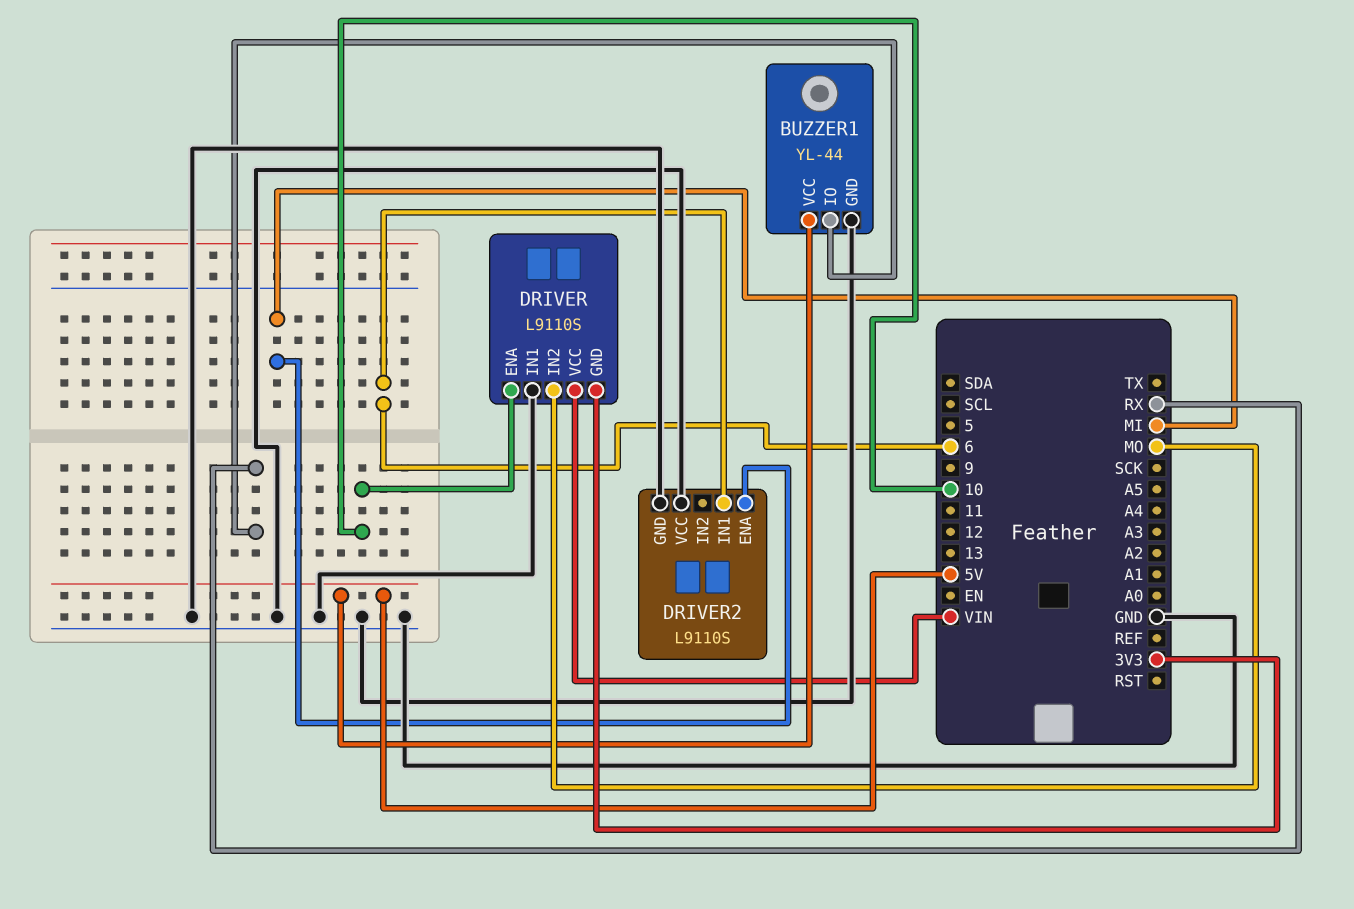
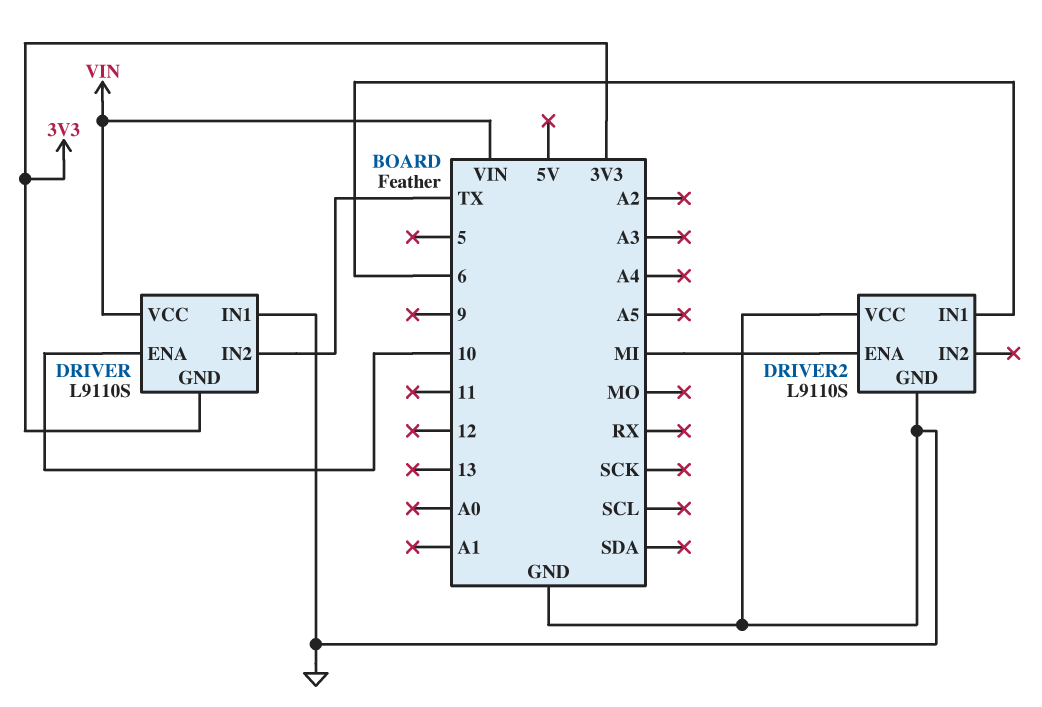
BUZZER1: YL-44 -> none
BUZZER1 pin GND: GND -> none
BUZZER1 pin IO: RX -> none
BUZZER1 pin VCC: 5V -> none
DRIVER pin IN2: MO -> TX

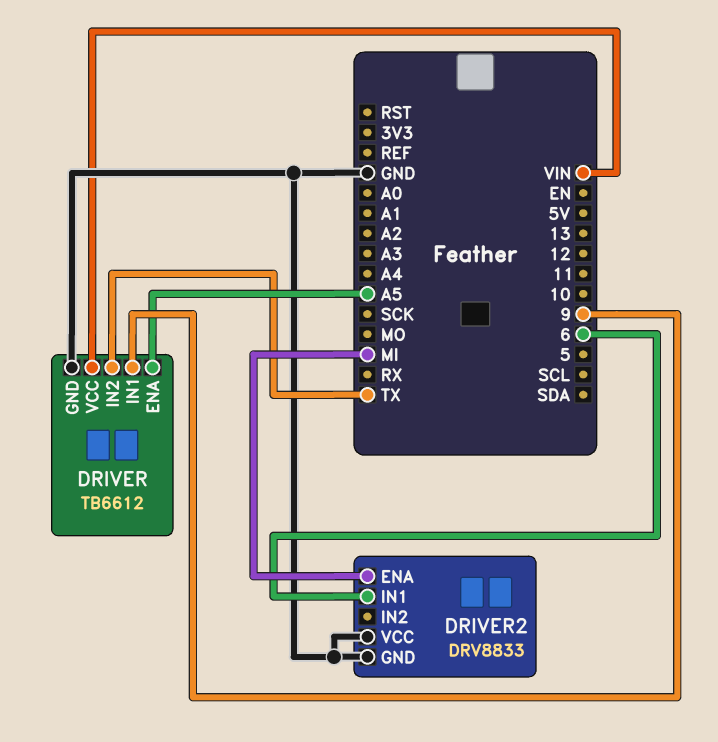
DRIVER: L9110S -> TB6612
DRIVER pin ENA: 10 -> A5
DRIVER pin GND: 3V3 -> GND
DRIVER pin IN1: GND -> 9
DRIVER2: L9110S -> DRV8833

